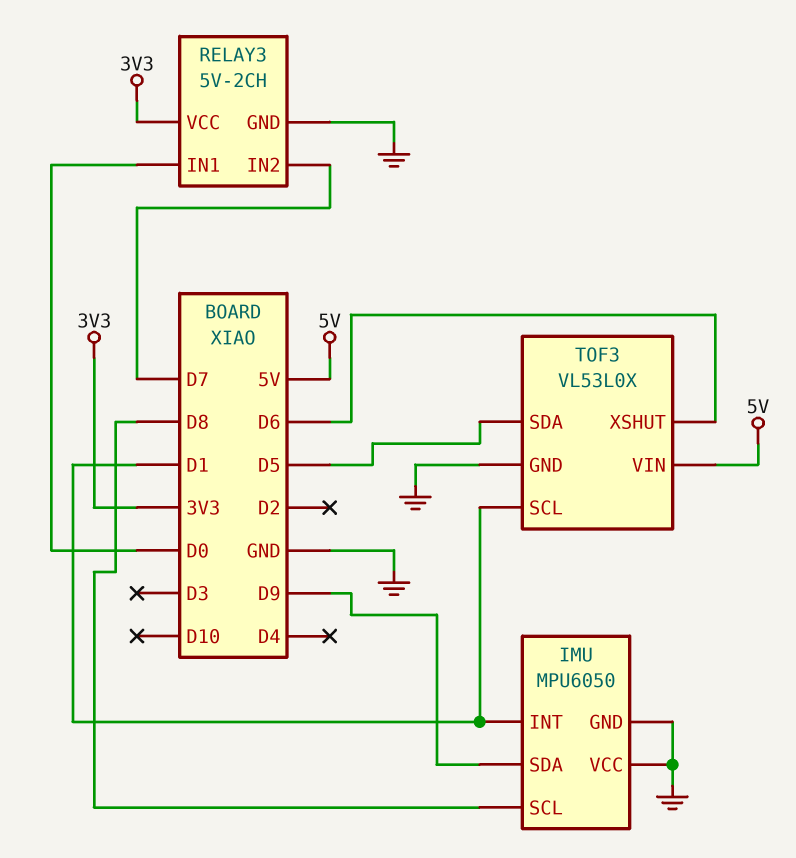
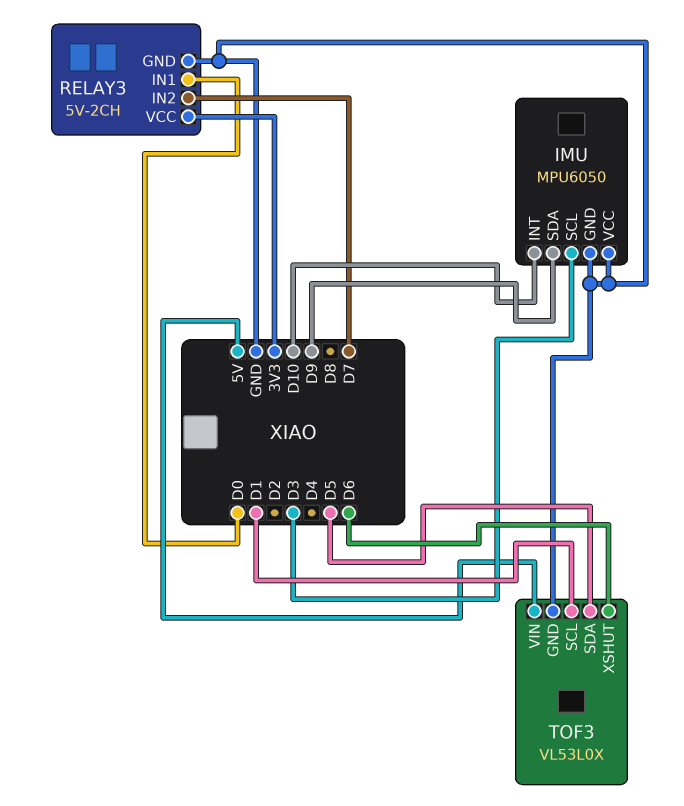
IMU pin INT: D1 -> D10
IMU pin SCL: D8 -> D3

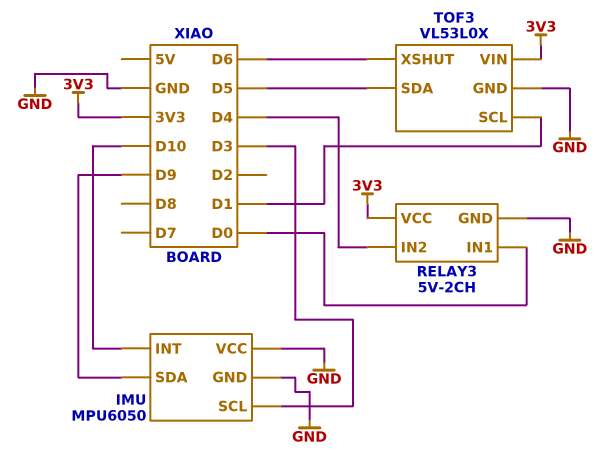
RELAY3 pin IN2: D7 -> D4
TOF3 pin VIN: 5V -> 3V3

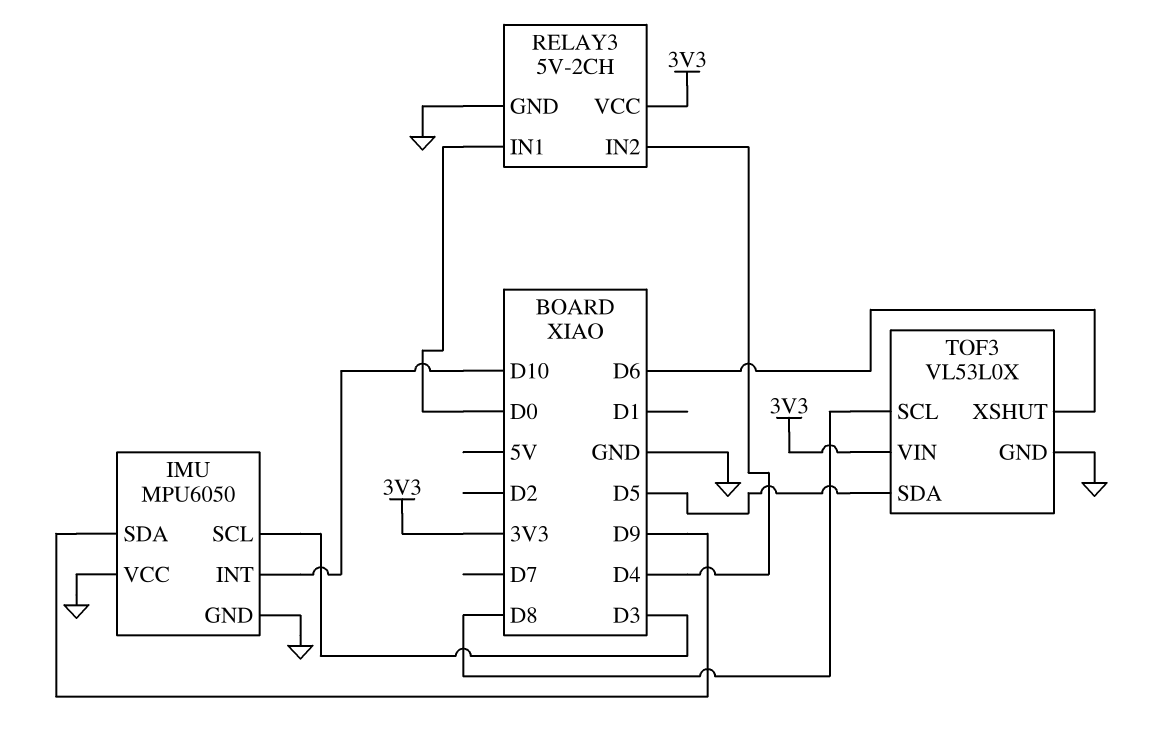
TOF3 pin SCL: D1 -> D8

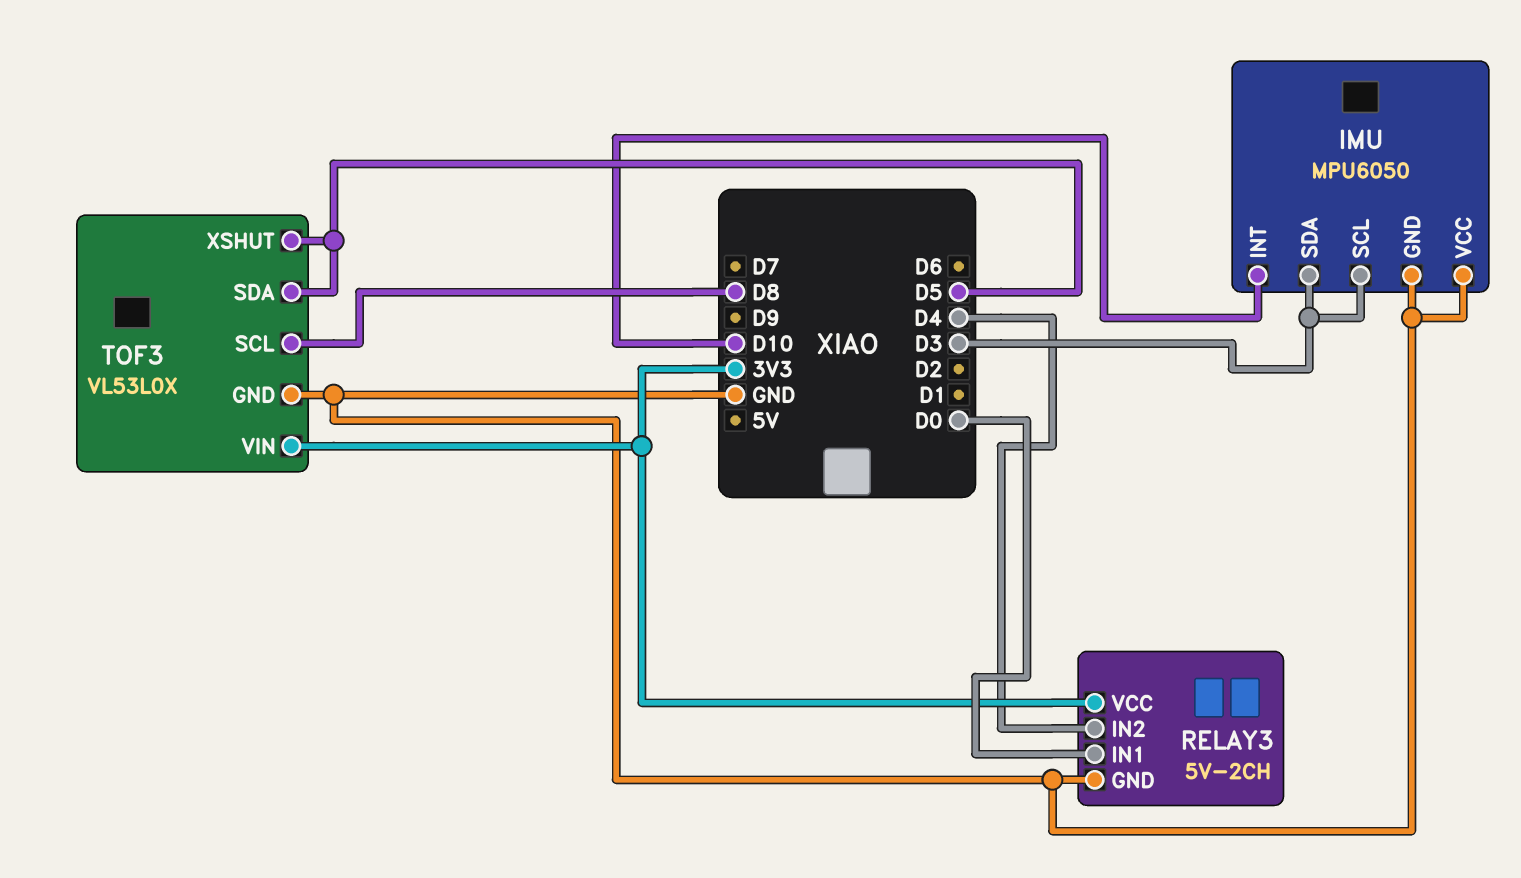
IMU pin SDA: D9 -> D3
TOF3 pin XSHUT: D6 -> D5

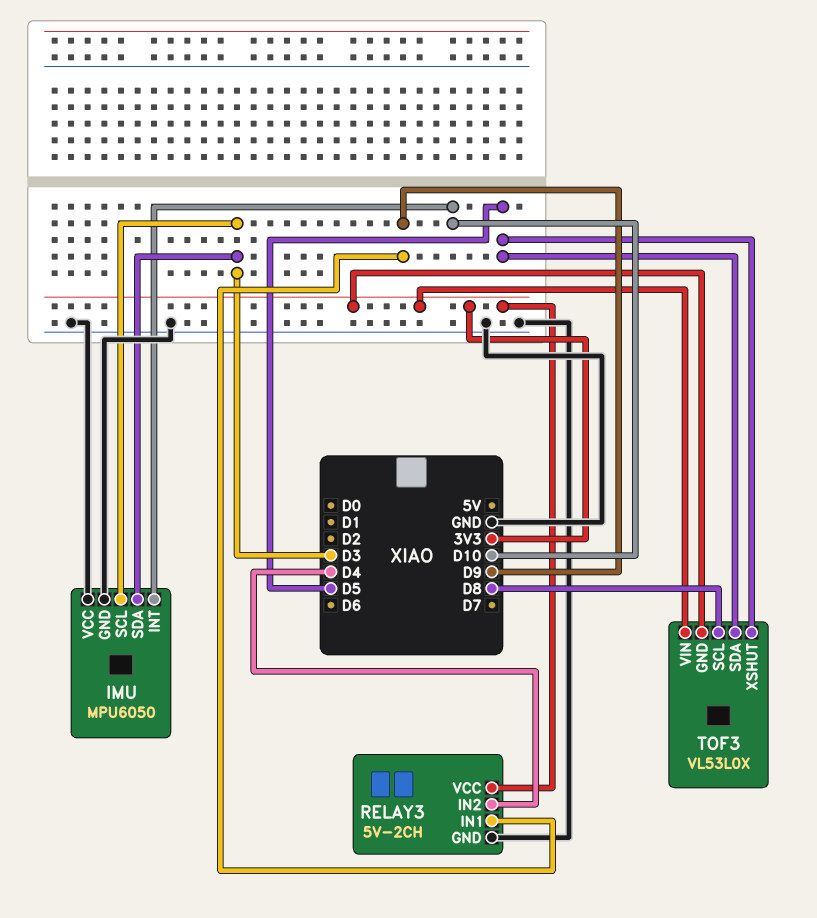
RELAY3 pin IN1: D0 -> D9
TOF3 pin GND: GND -> 3V3

